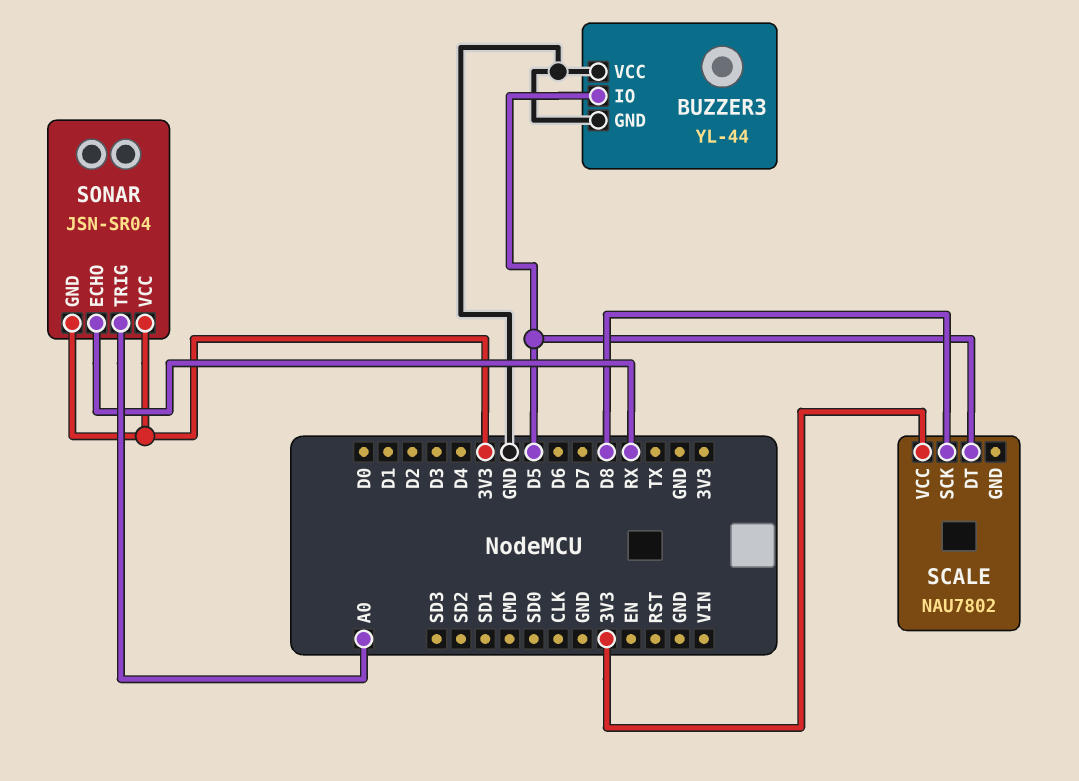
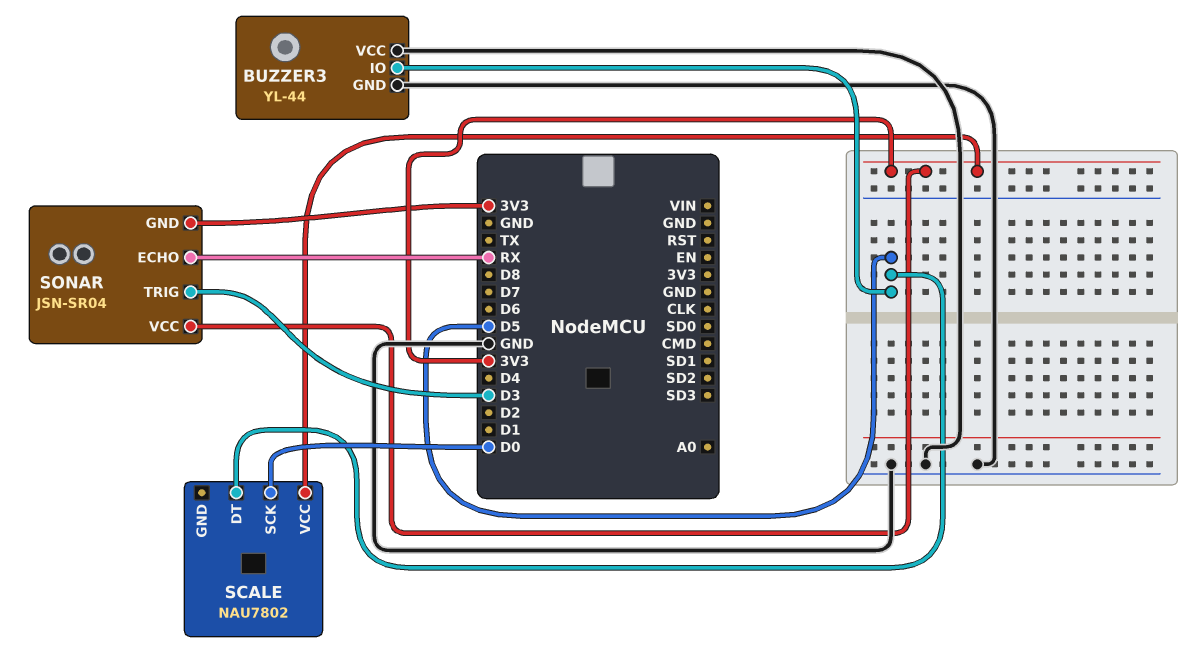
SCALE pin SCK: D8 -> D0
SONAR pin TRIG: A0 -> D3

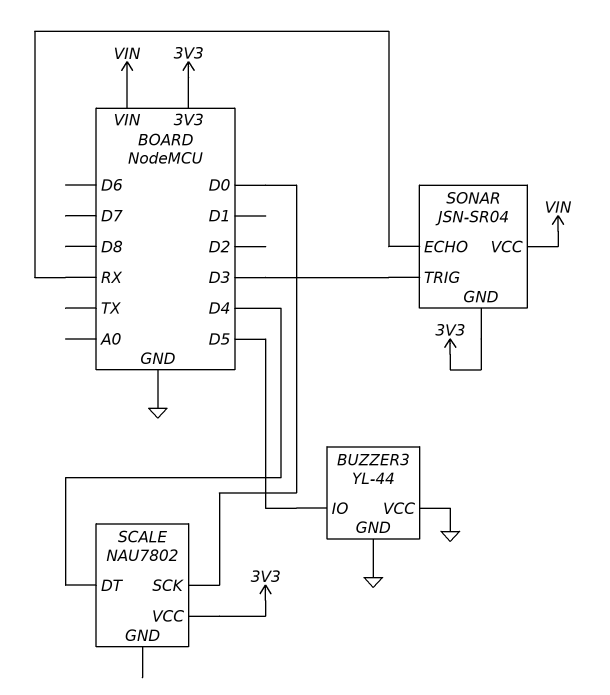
SCALE pin DT: D5 -> D4
SONAR pin VCC: 3V3 -> VIN

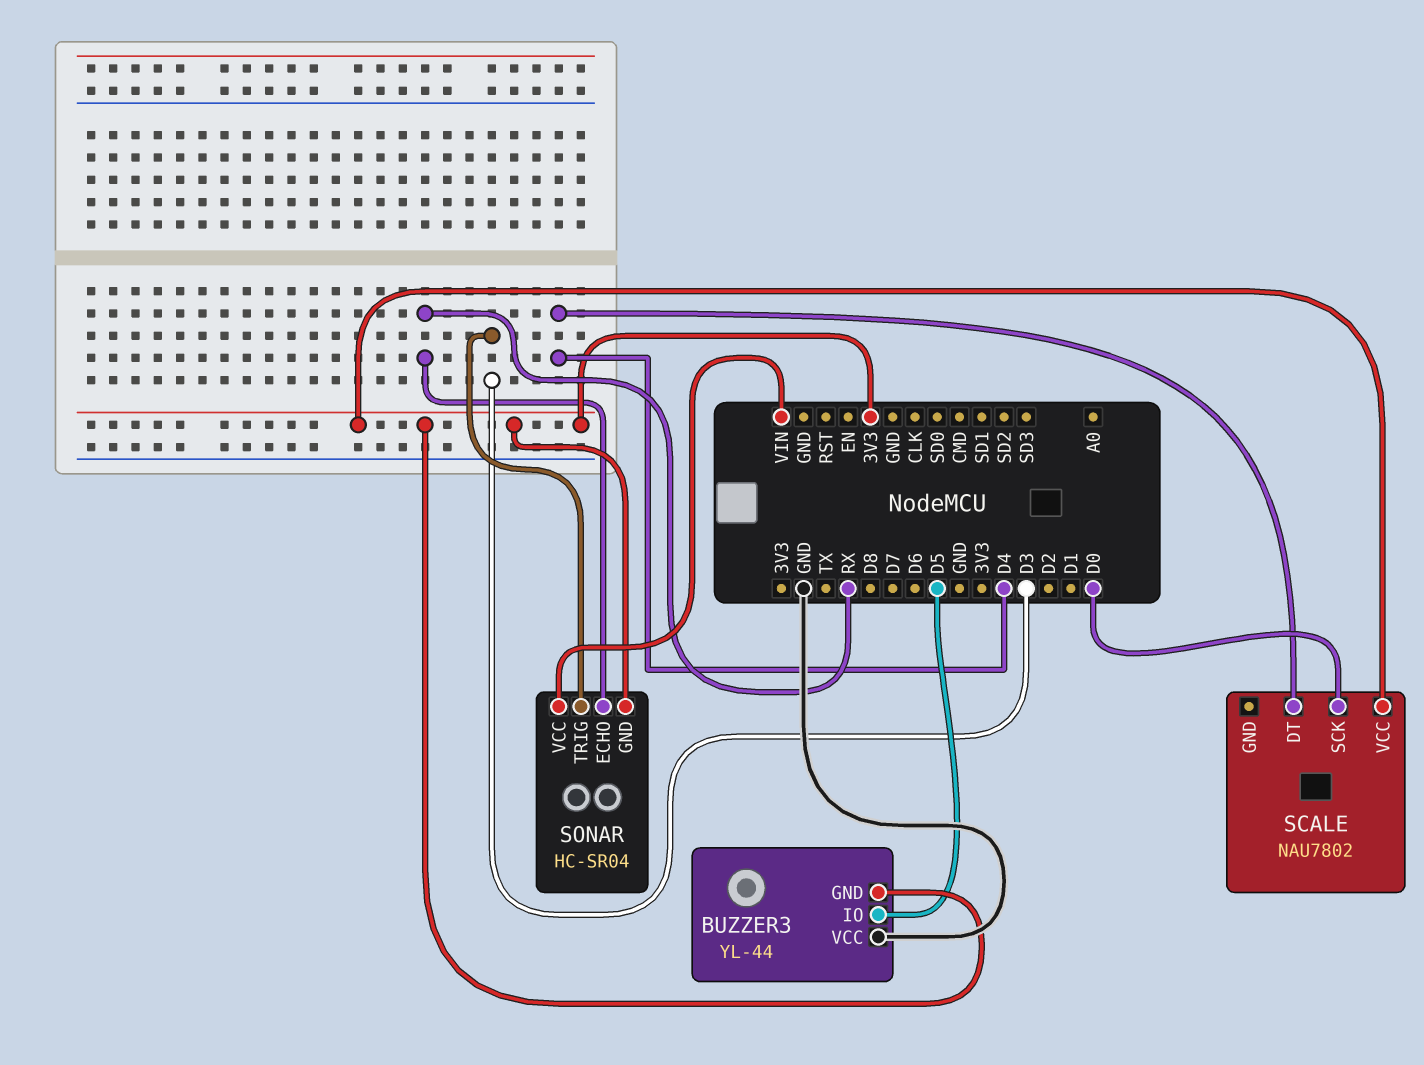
BUZZER3 pin GND: GND -> 3V3
SONAR: JSN-SR04 -> HC-SR04

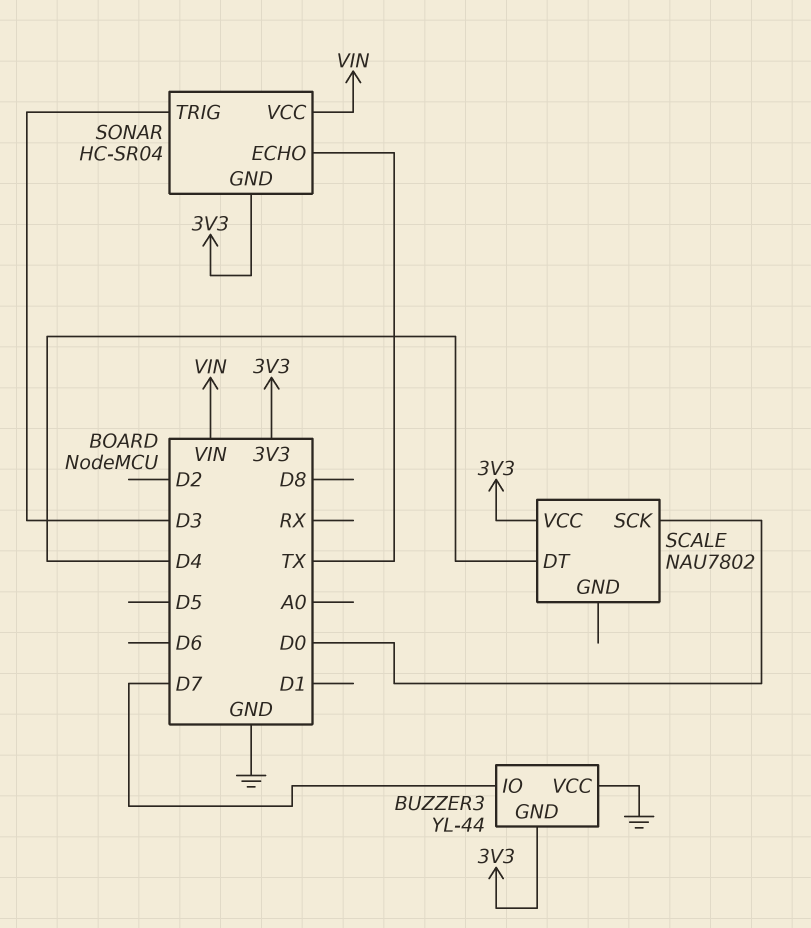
BUZZER3 pin IO: D5 -> D7
SONAR pin ECHO: RX -> TX

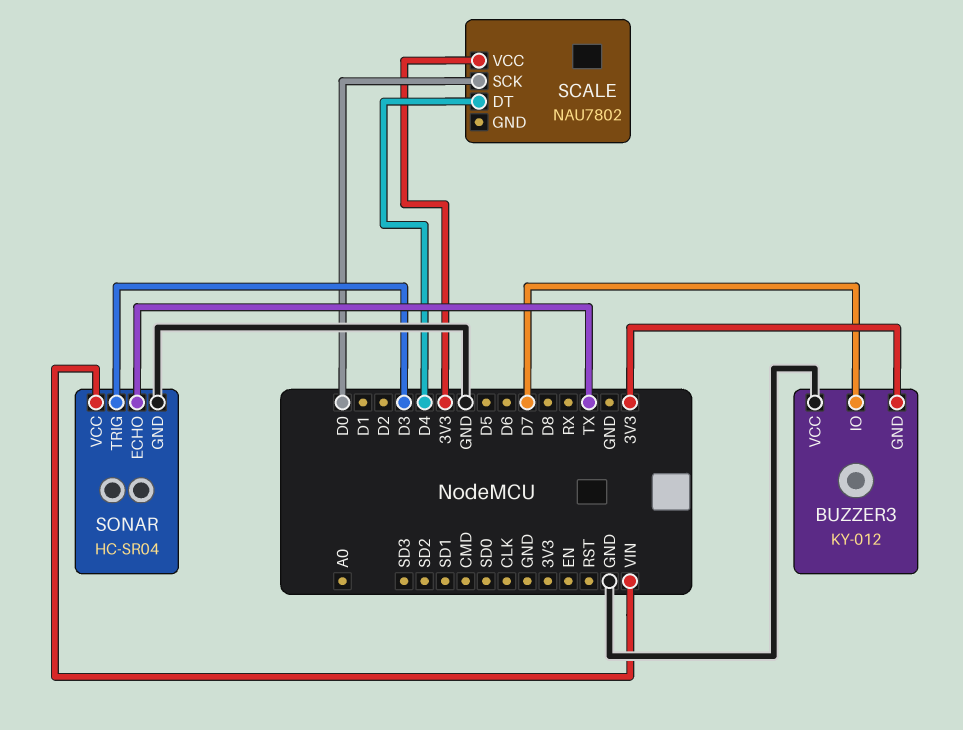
BUZZER3: YL-44 -> KY-012
SONAR pin GND: 3V3 -> GND

